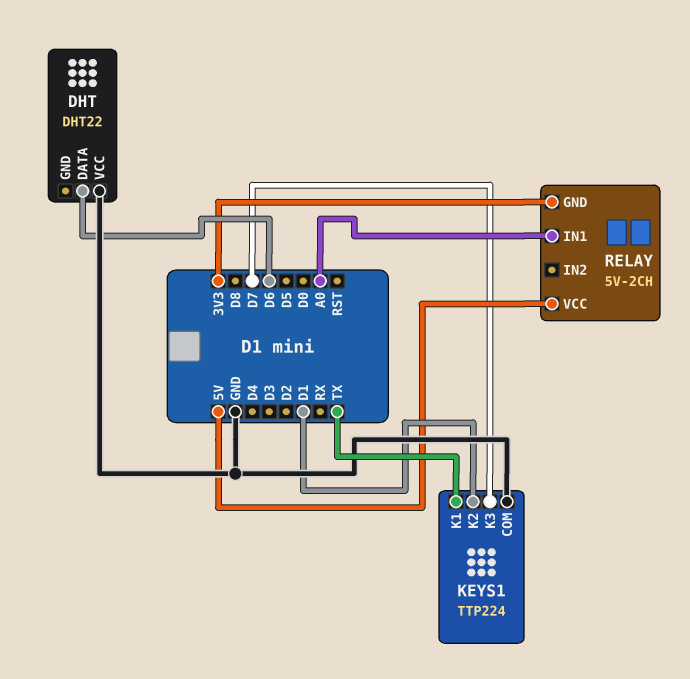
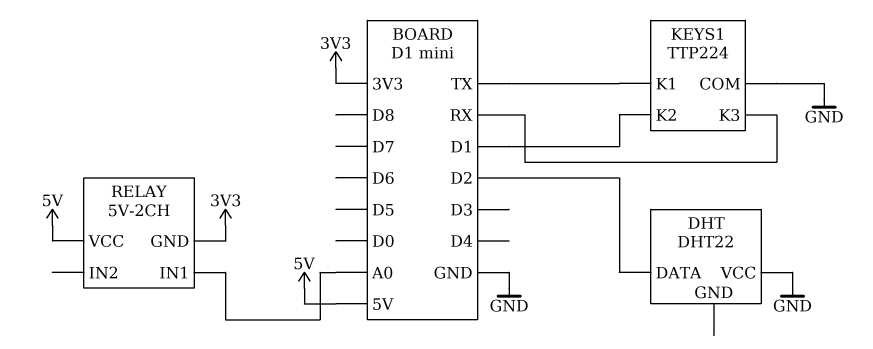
DHT pin DATA: D6 -> D2
KEYS1 pin K3: D7 -> RX

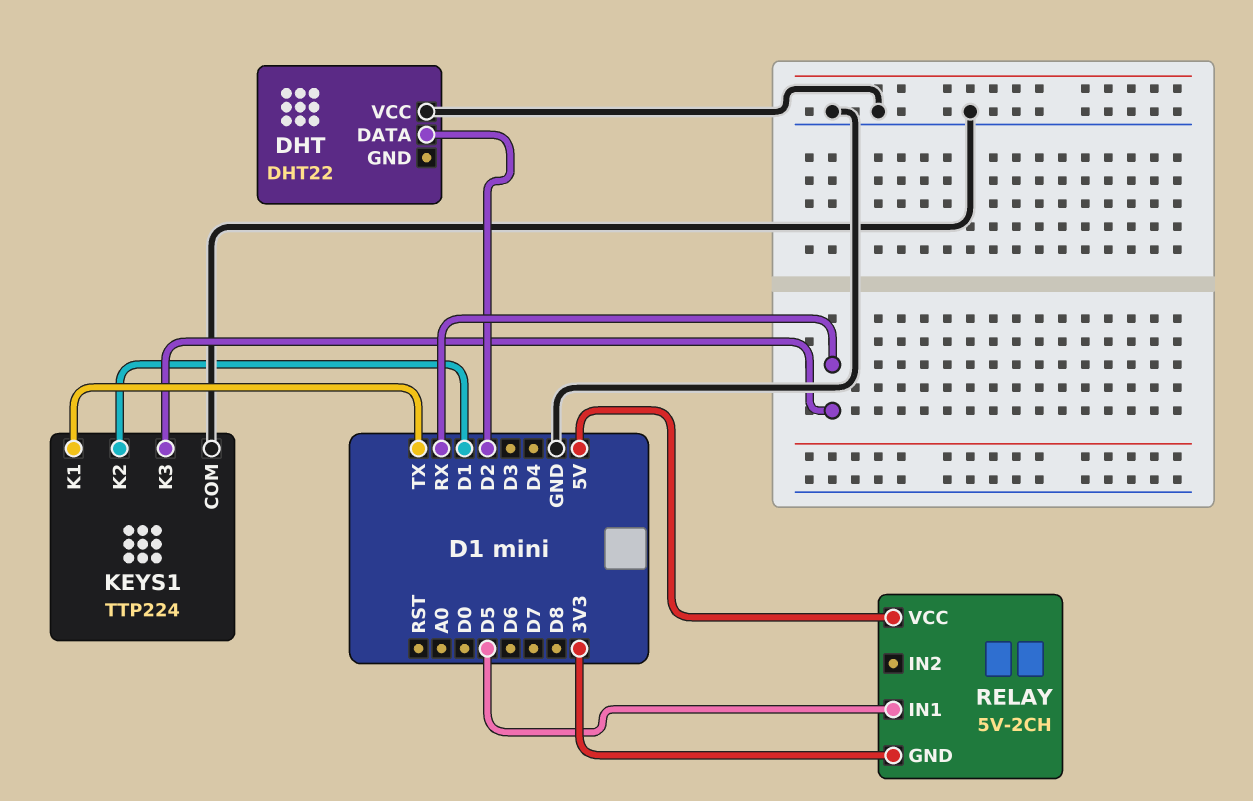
RELAY pin IN1: A0 -> D5

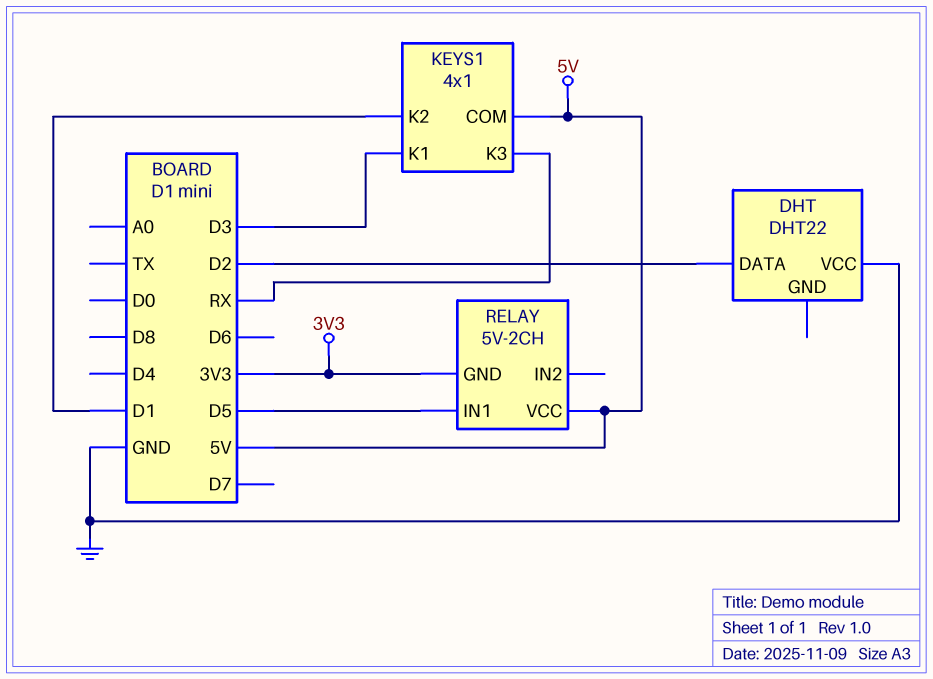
KEYS1: TTP224 -> 4x1
KEYS1 pin COM: GND -> 5V
KEYS1 pin K1: TX -> D3

